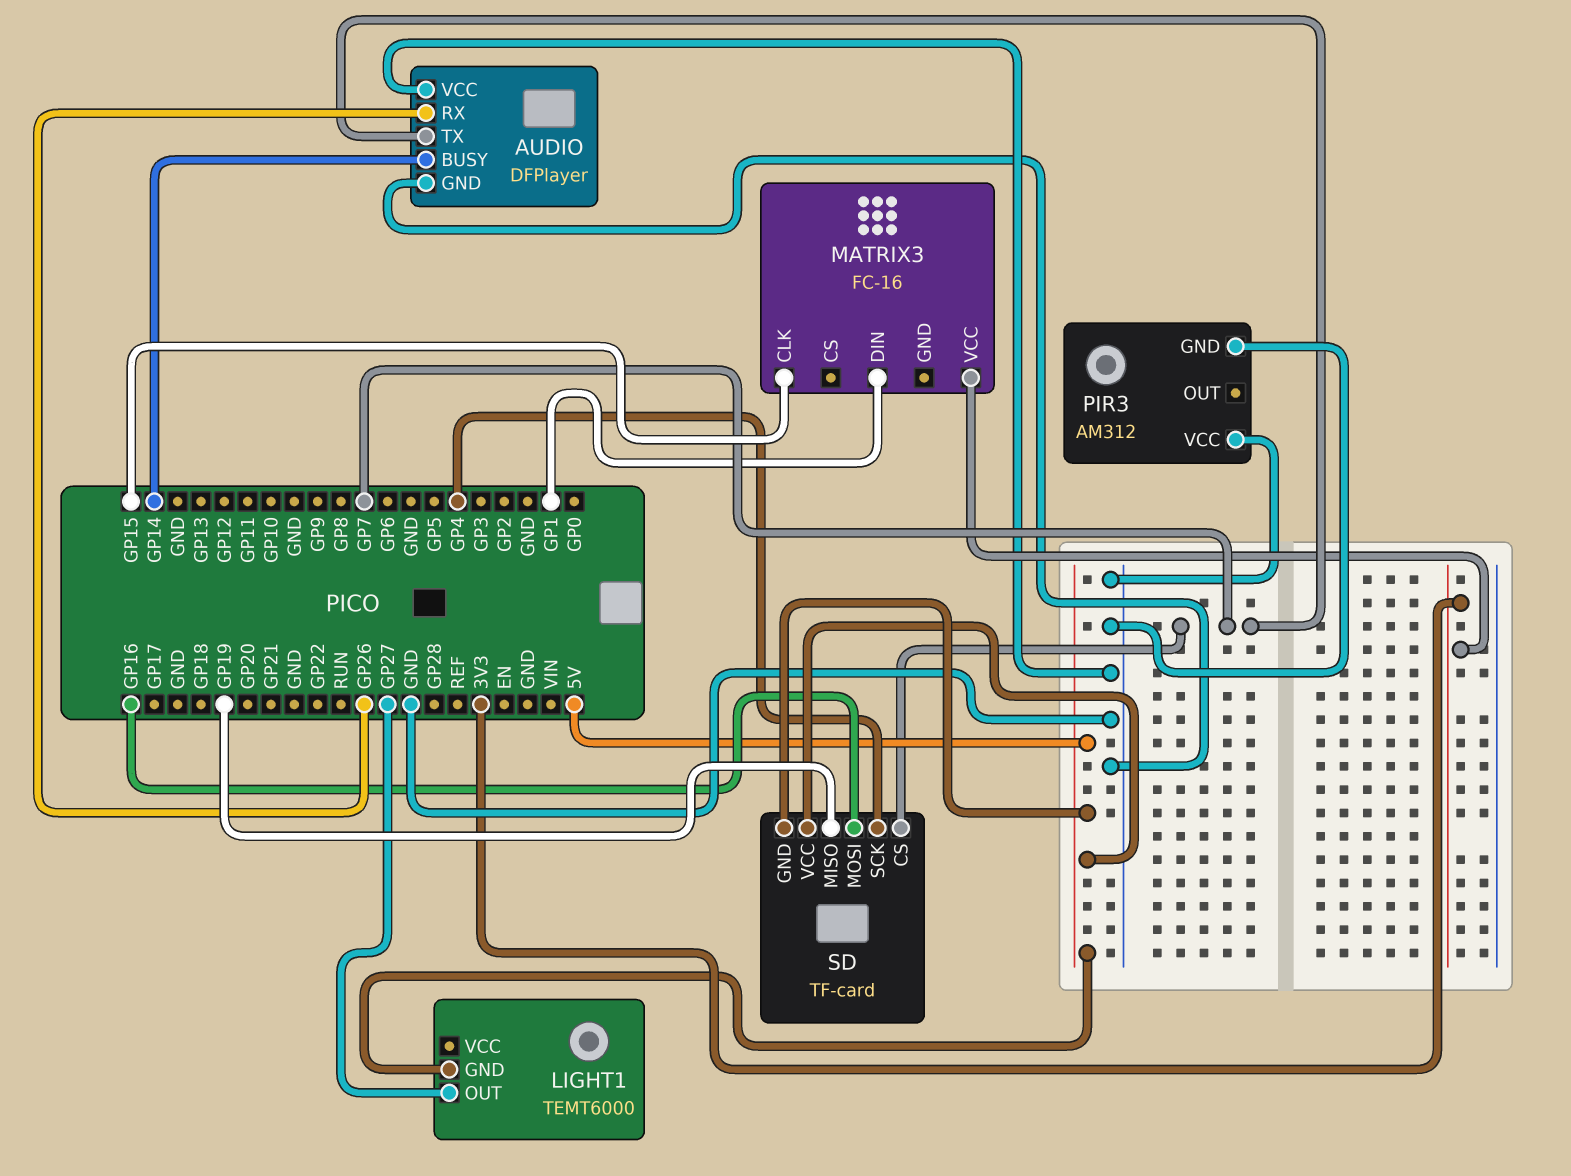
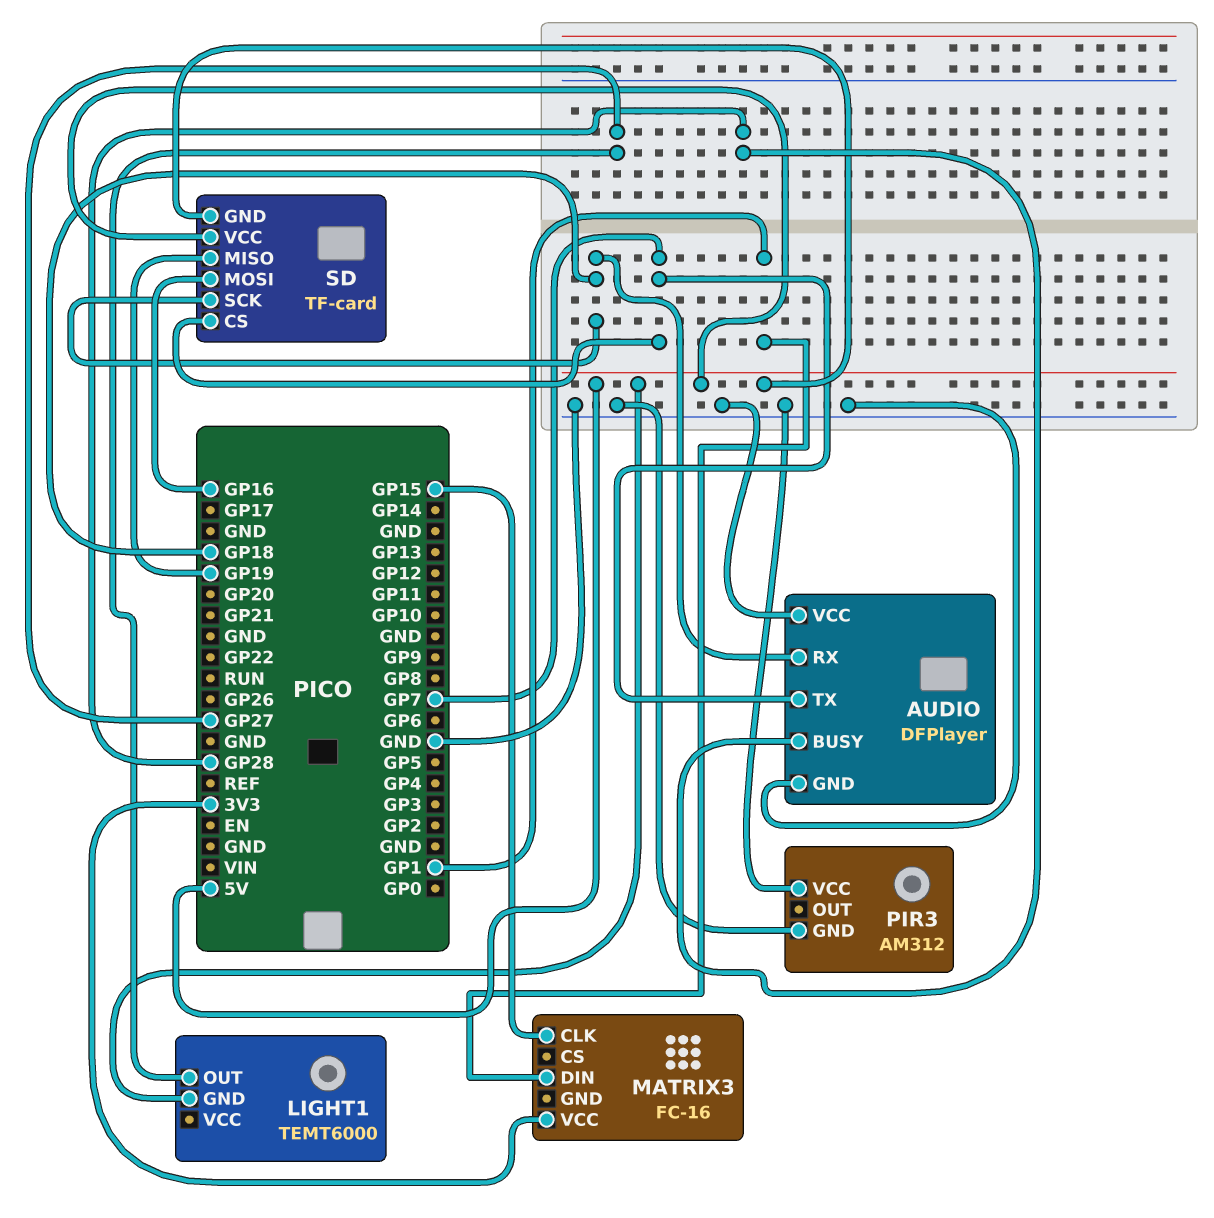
AUDIO pin BUSY: GP14 -> GP28
AUDIO pin RX: GP26 -> GP18
SD pin SCK: GP4 -> GP18

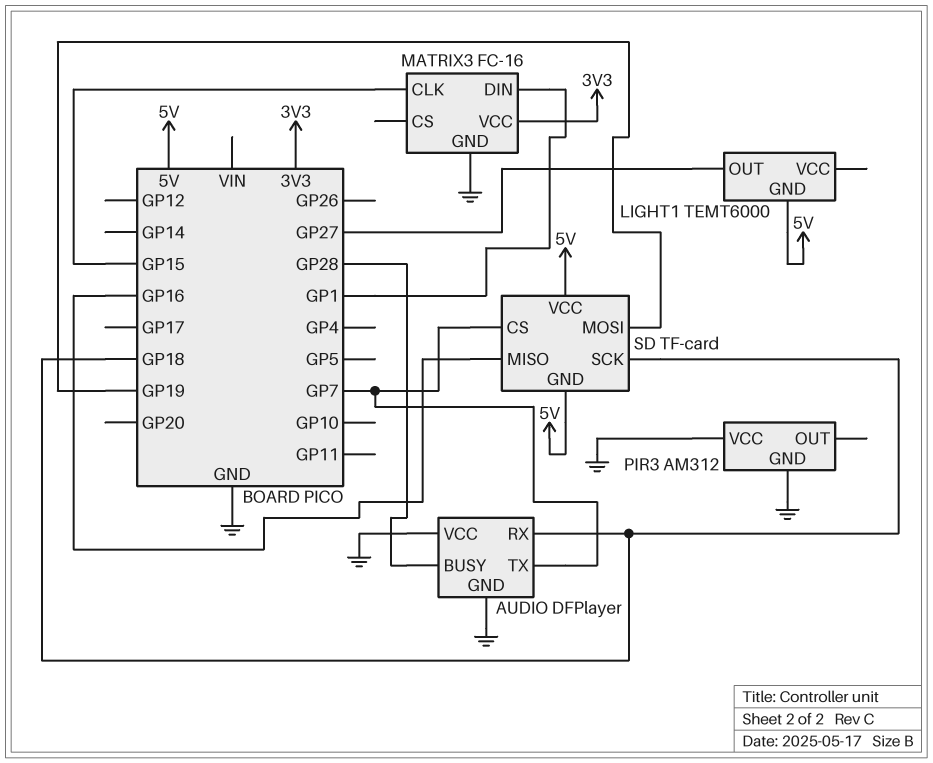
MATRIX3 pin GND: none -> GND
SD pin MISO: GP19 -> GP16
SD pin MOSI: GP16 -> GP19

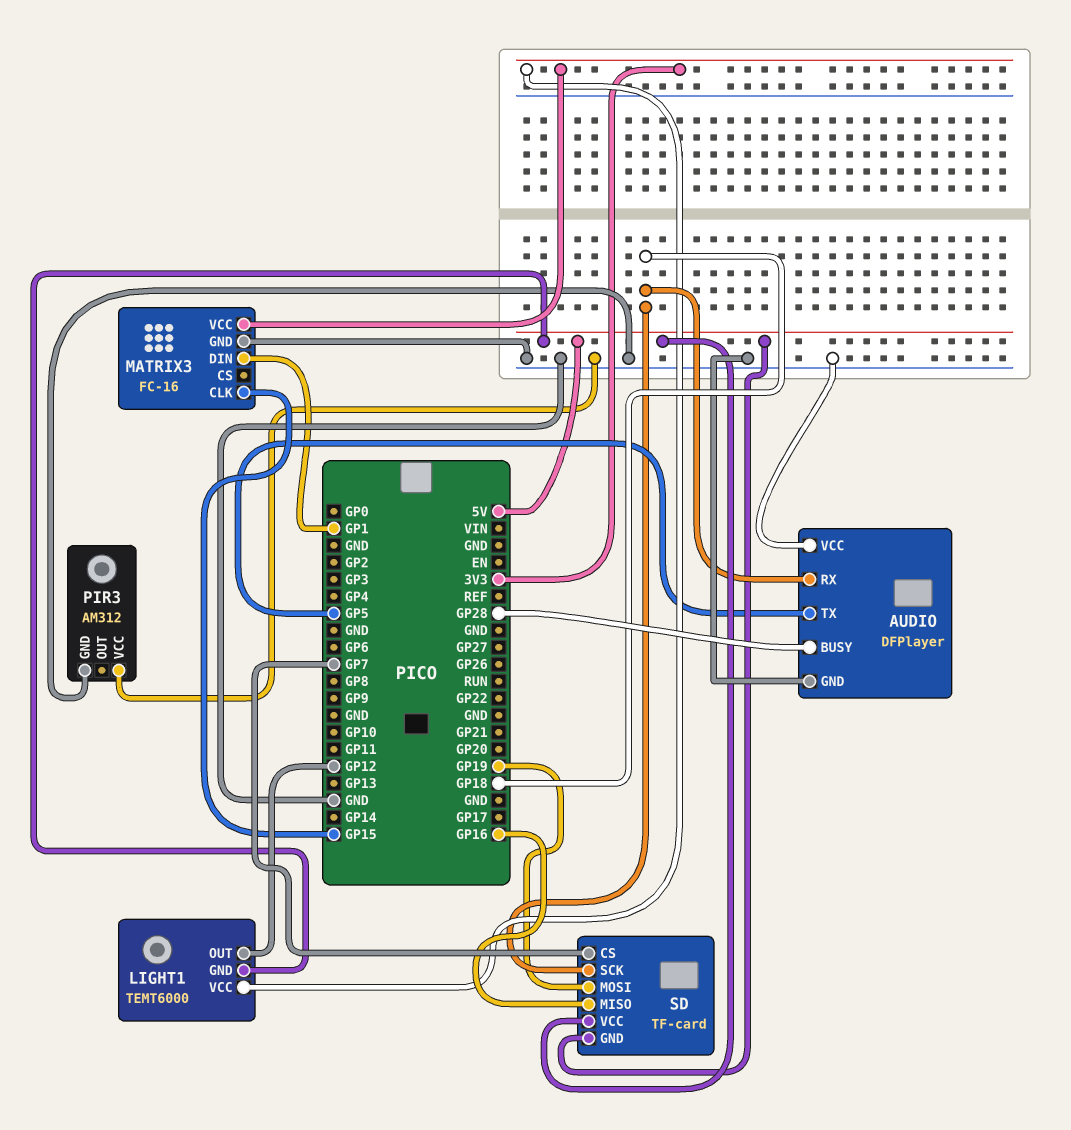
AUDIO pin TX: GP7 -> GP5
LIGHT1 pin OUT: GP27 -> GP12
LIGHT1 pin VCC: none -> 3V3

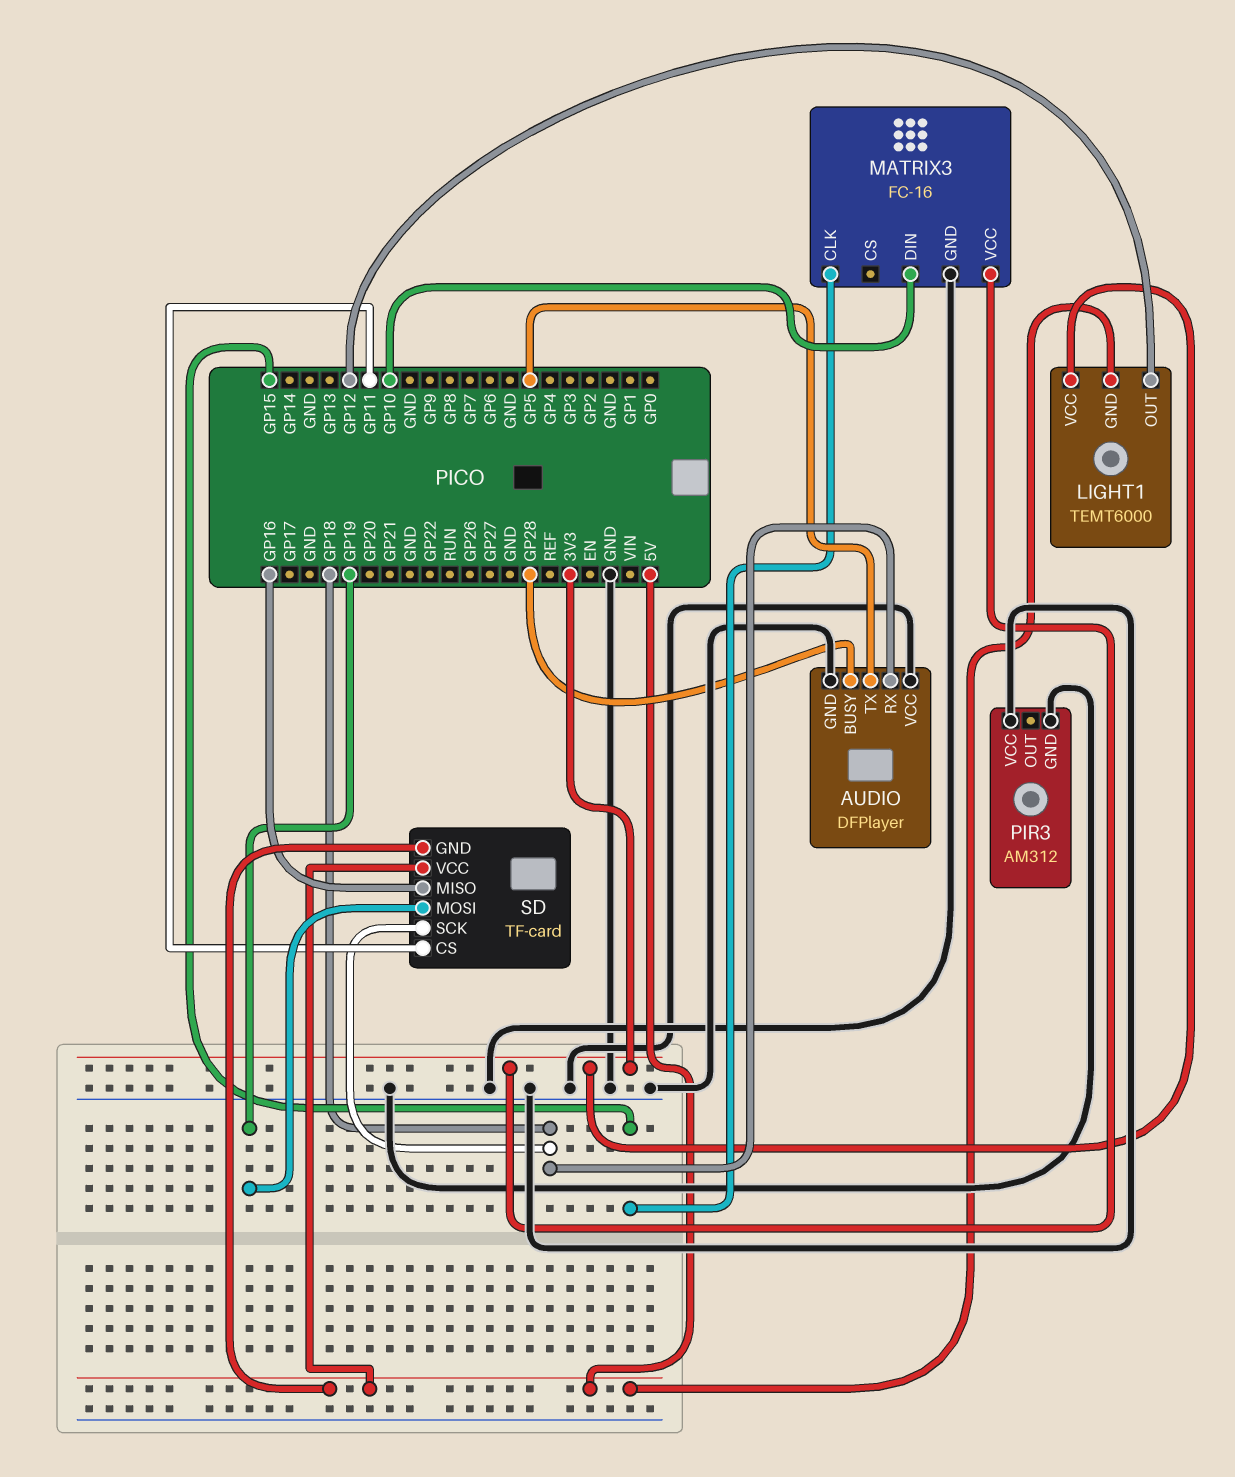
MATRIX3 pin DIN: GP1 -> GP10
SD pin CS: GP7 -> GP11

